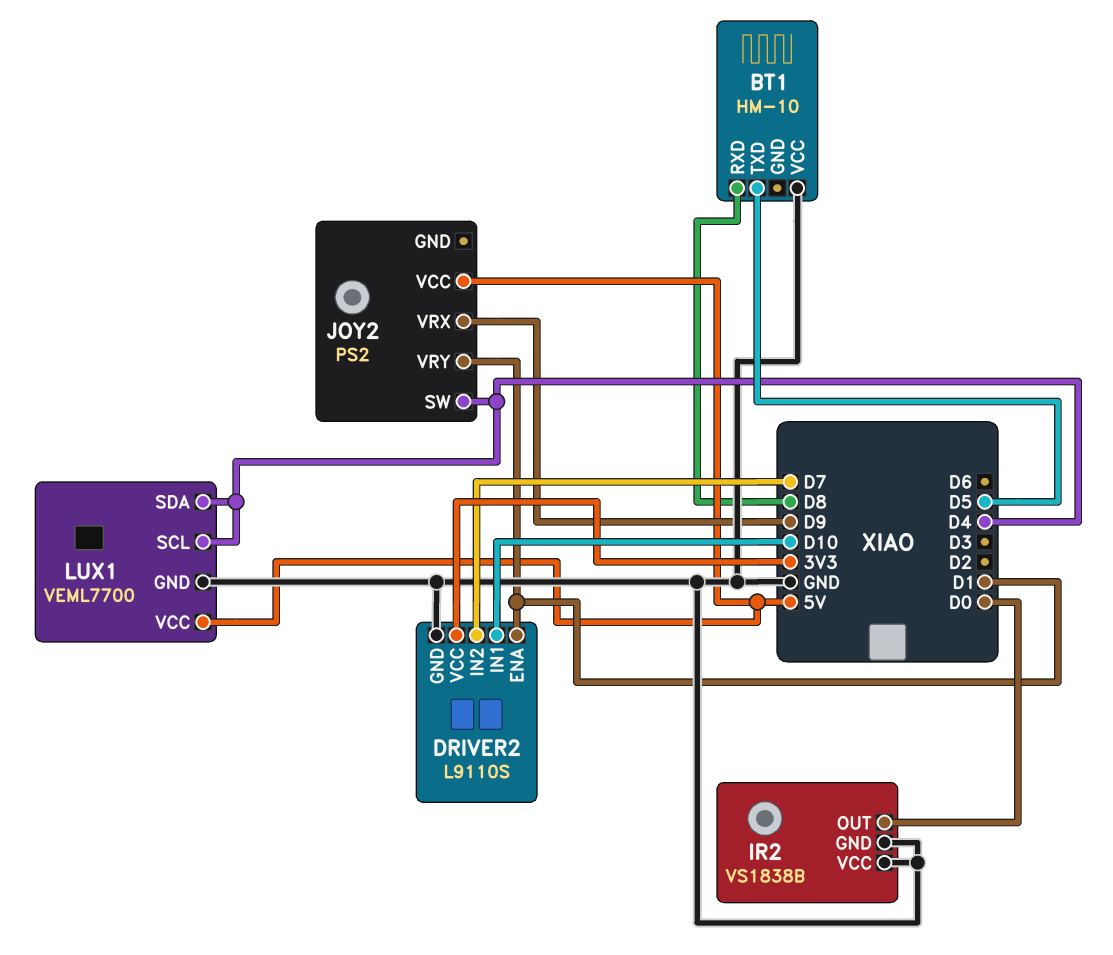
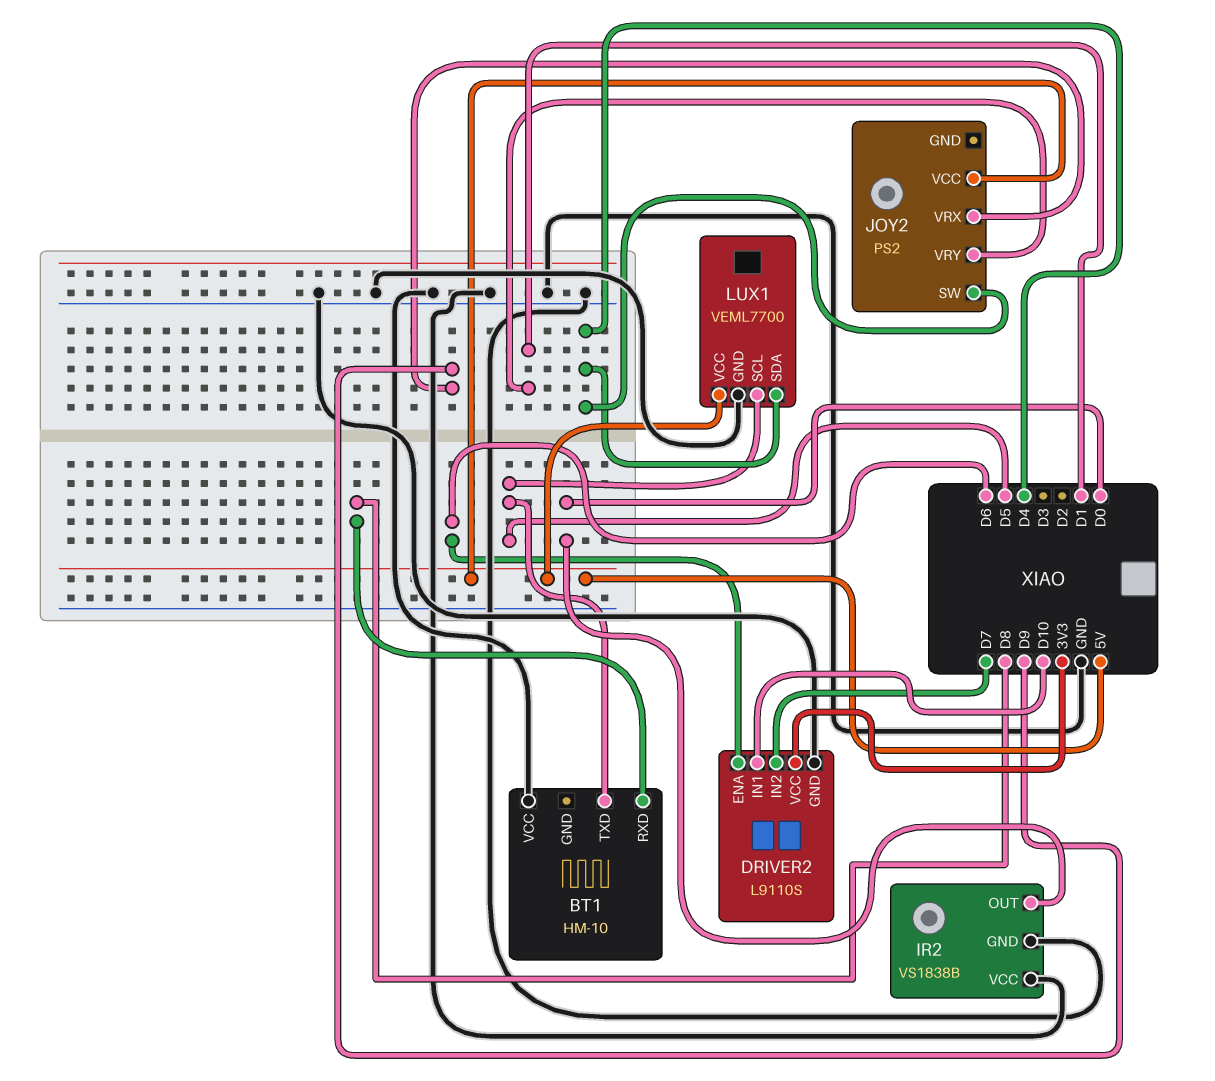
DRIVER2 pin ENA: D1 -> D6
LUX1 pin SCL: D4 -> D5

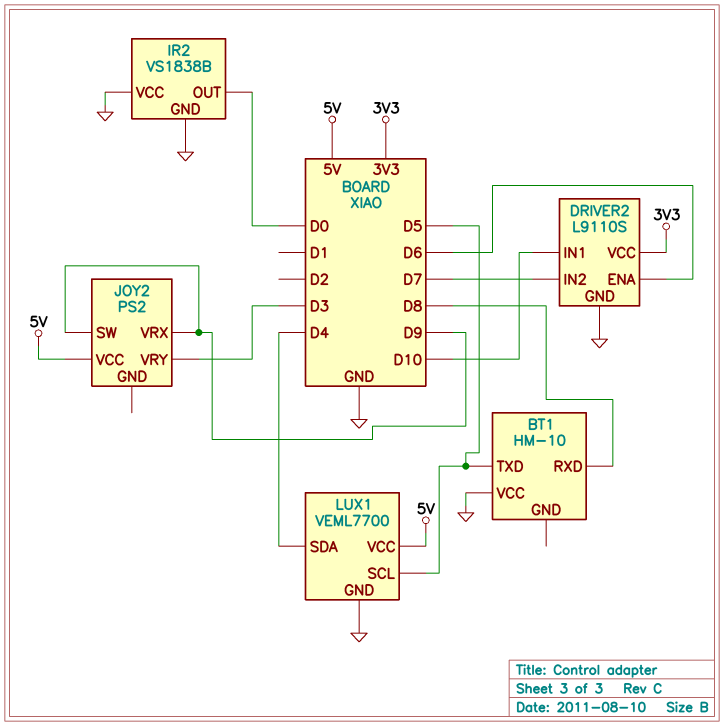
JOY2 pin SW: D4 -> D9
JOY2 pin VRY: D1 -> D3

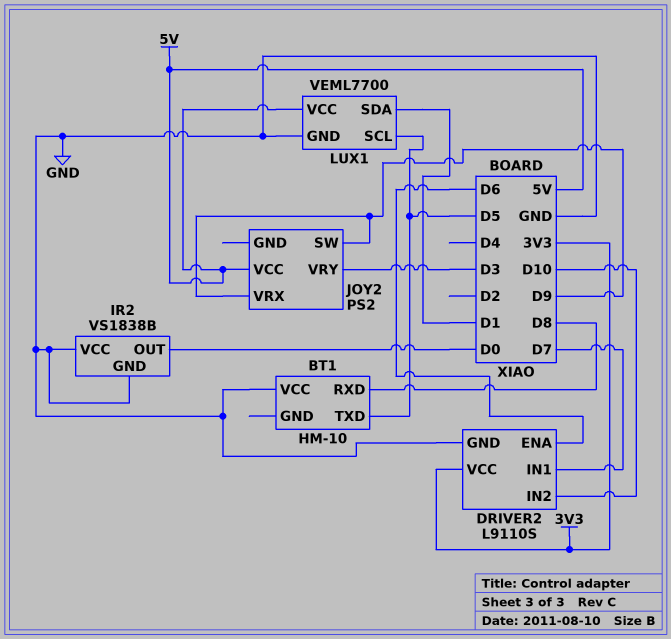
DRIVER2 pin IN1: D10 -> D7
DRIVER2 pin IN2: D7 -> D10
LUX1 pin SDA: D4 -> D1

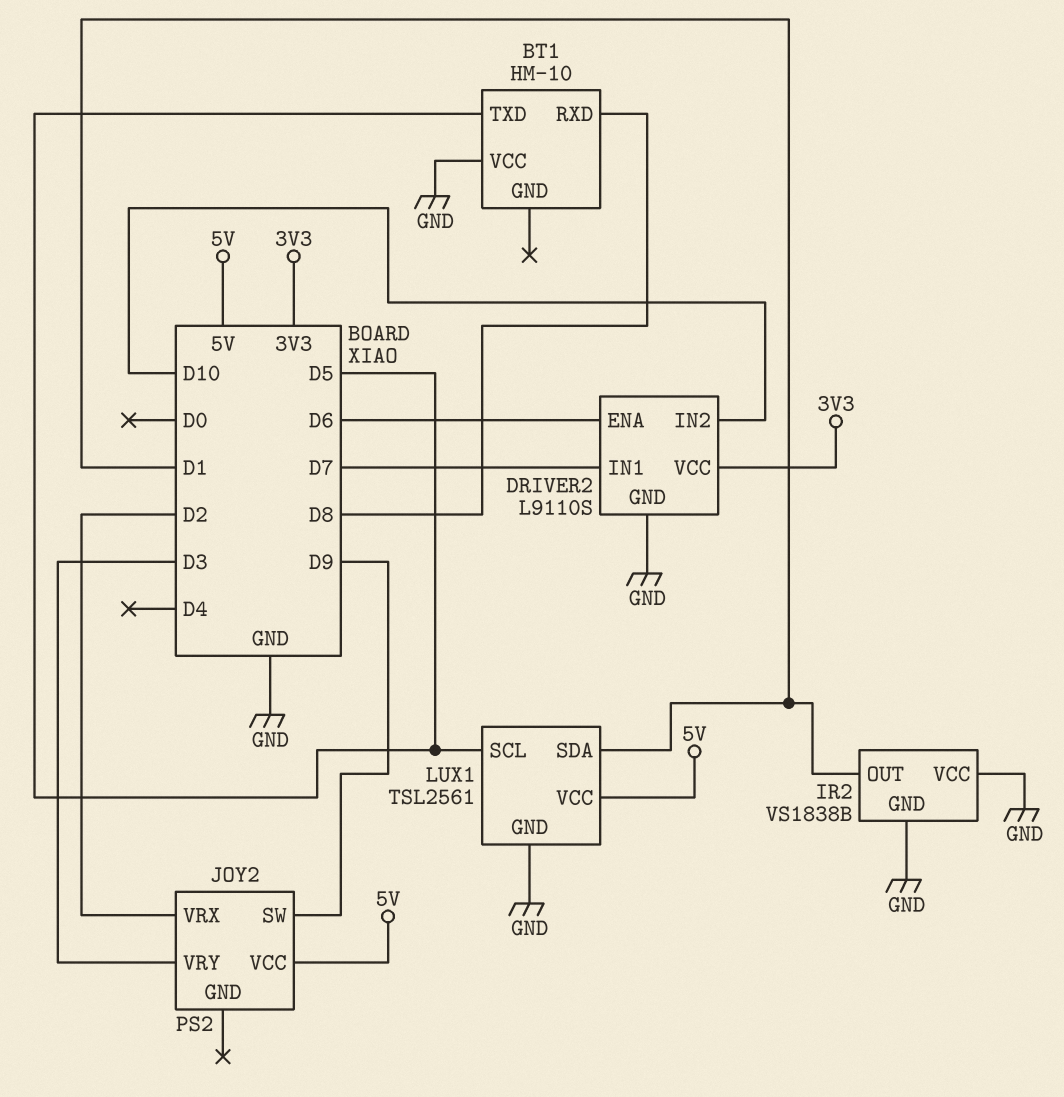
IR2 pin OUT: D0 -> D1
JOY2 pin VRX: D9 -> D2
LUX1: VEML7700 -> TSL2561

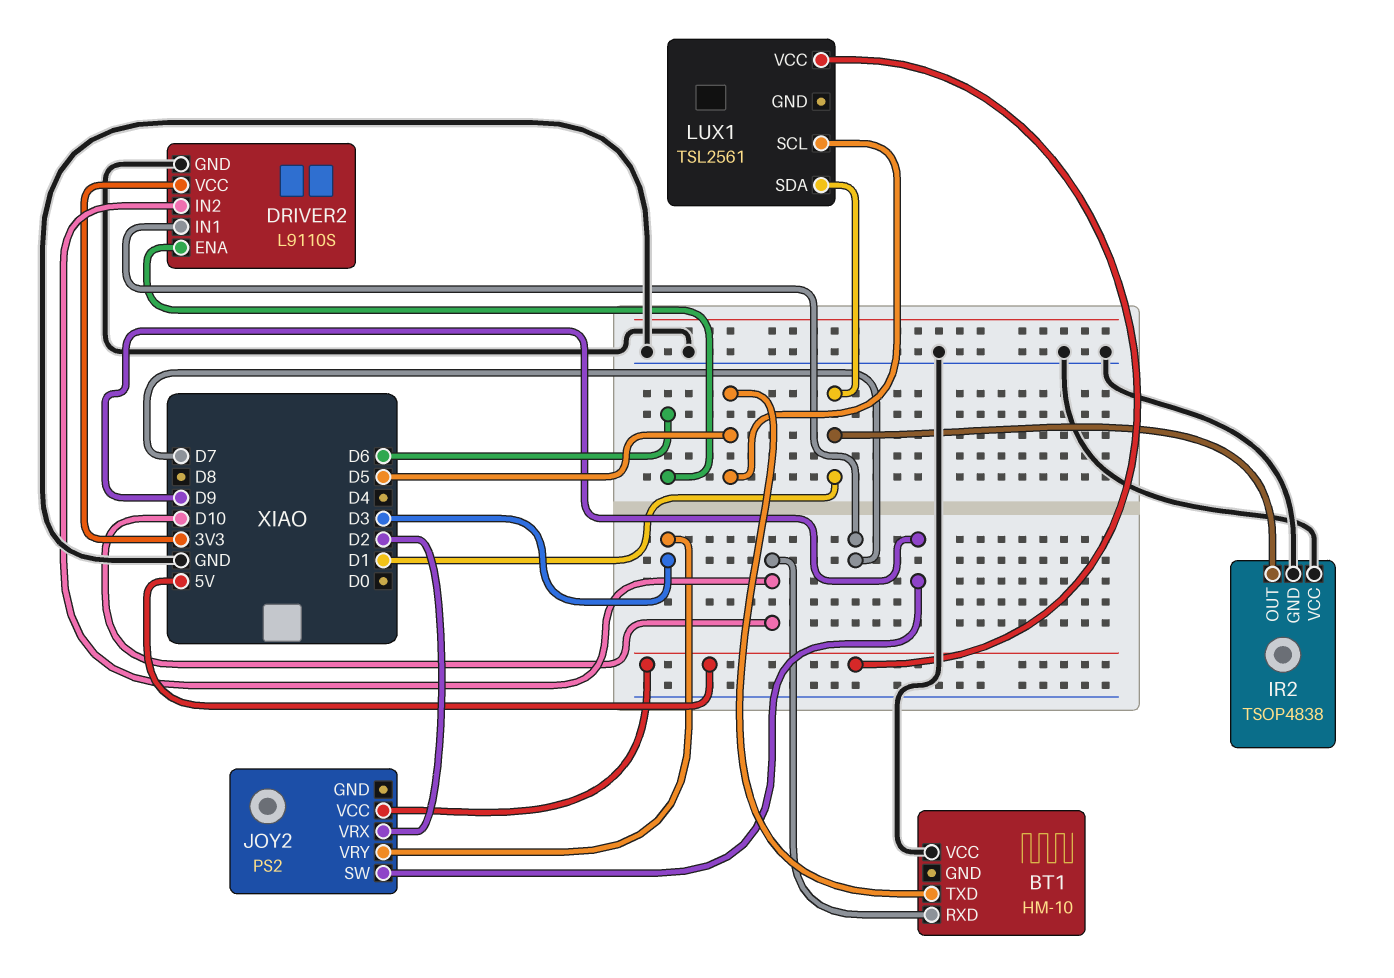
BT1 pin RXD: D8 -> D10
IR2: VS1838B -> TSOP4838
LUX1 pin GND: GND -> none

